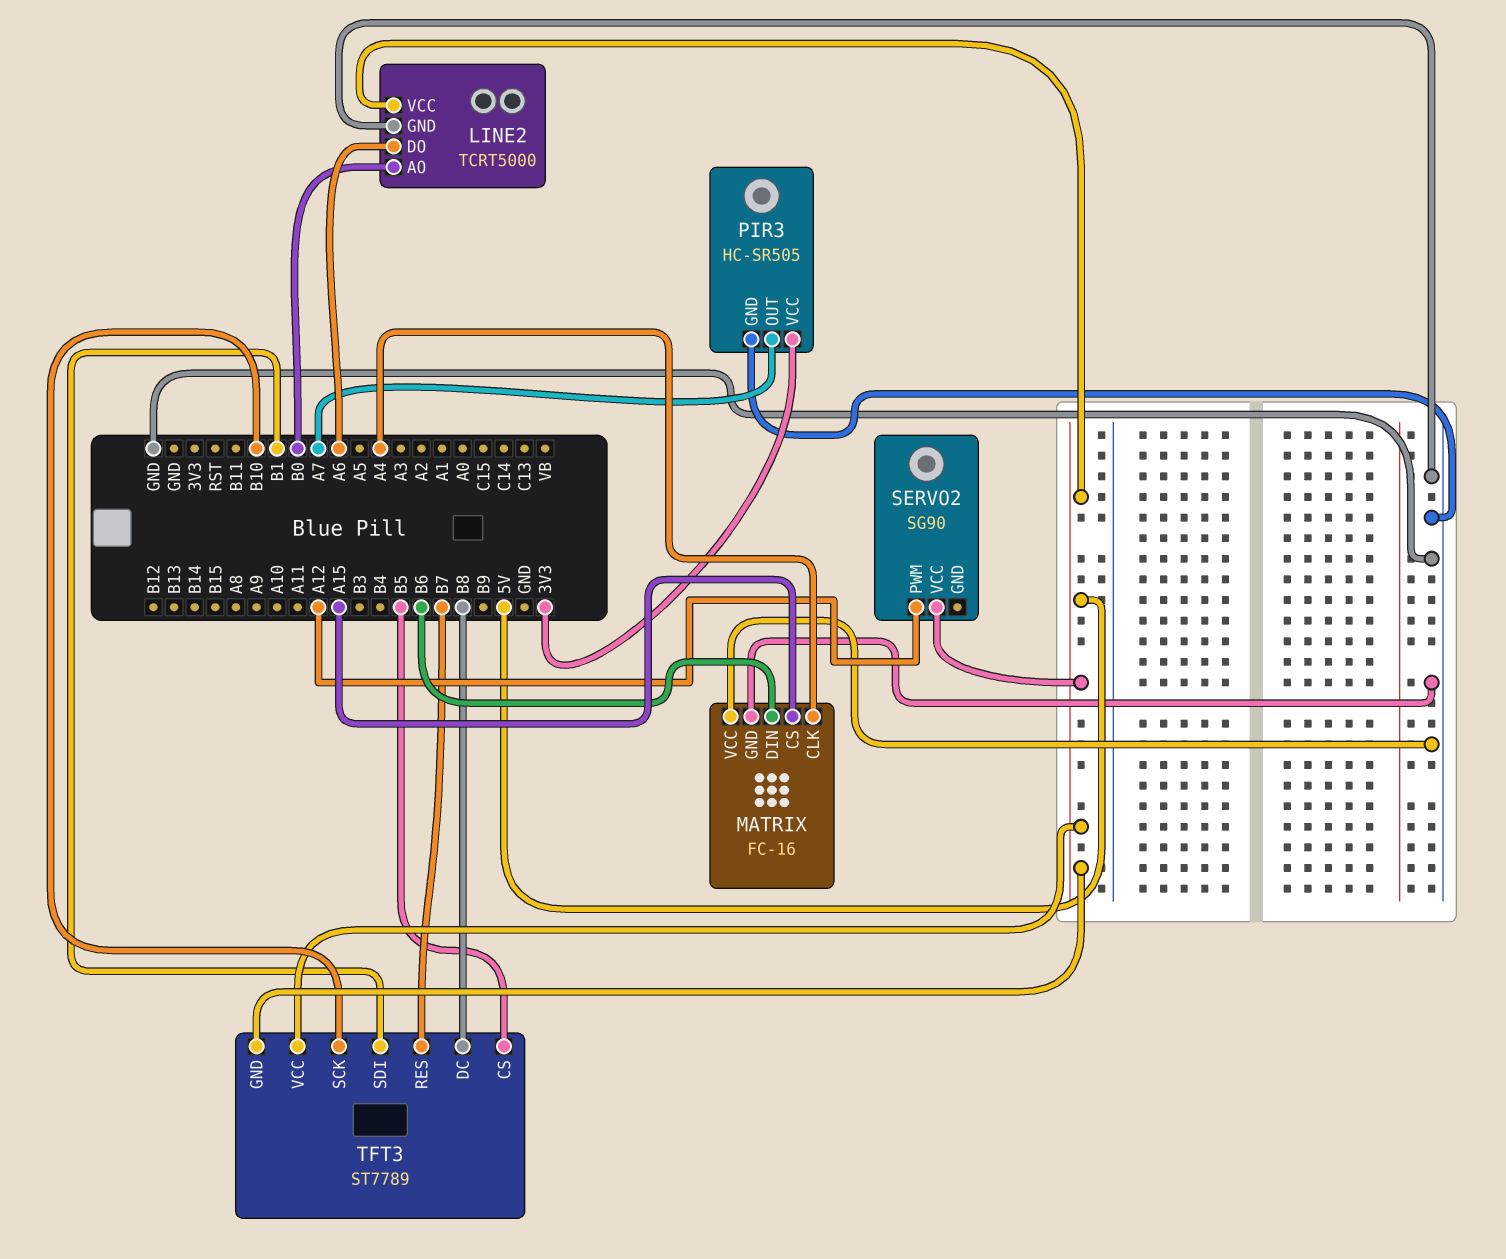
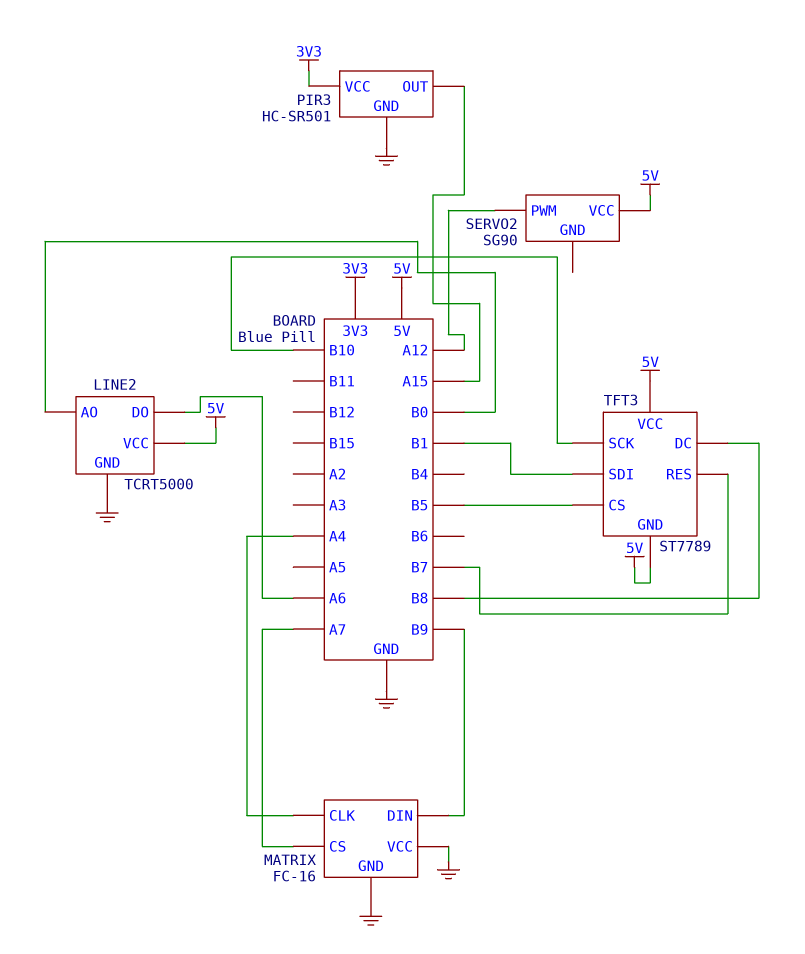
MATRIX pin CS: A15 -> A7
MATRIX pin DIN: B6 -> B9
PIR3: HC-SR505 -> HC-SR501
PIR3 pin OUT: A7 -> A15

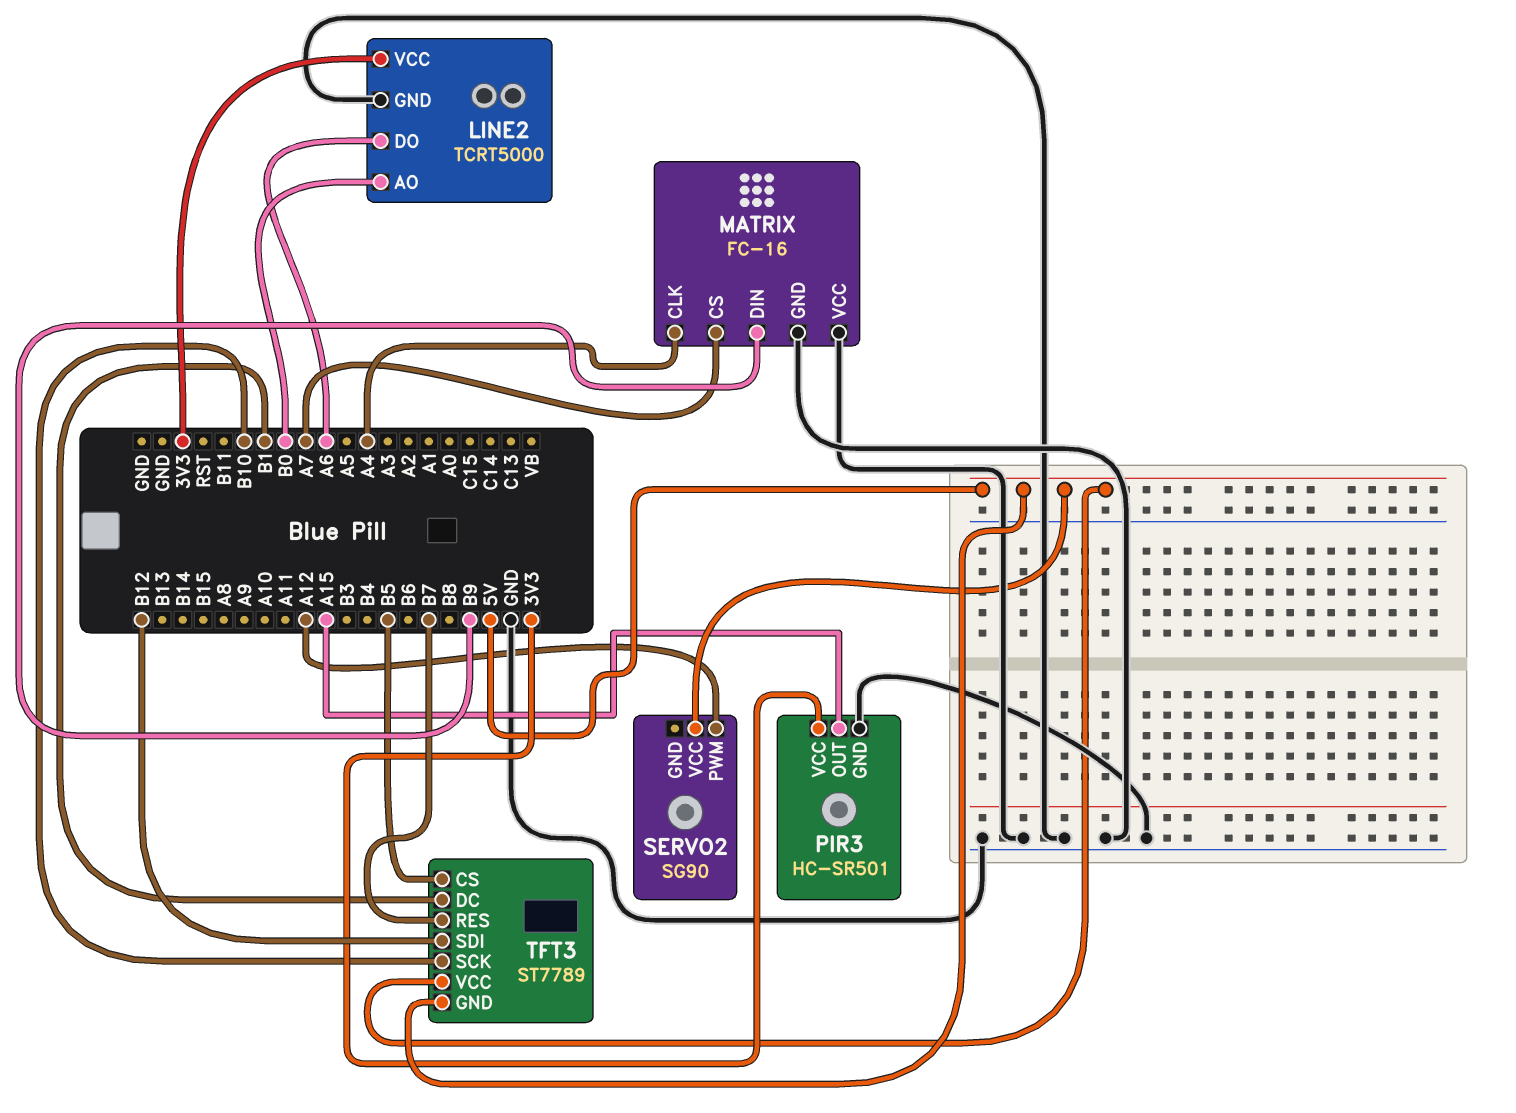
LINE2 pin VCC: 5V -> 3V3
TFT3 pin DC: B8 -> B1
TFT3 pin SDI: B1 -> B12

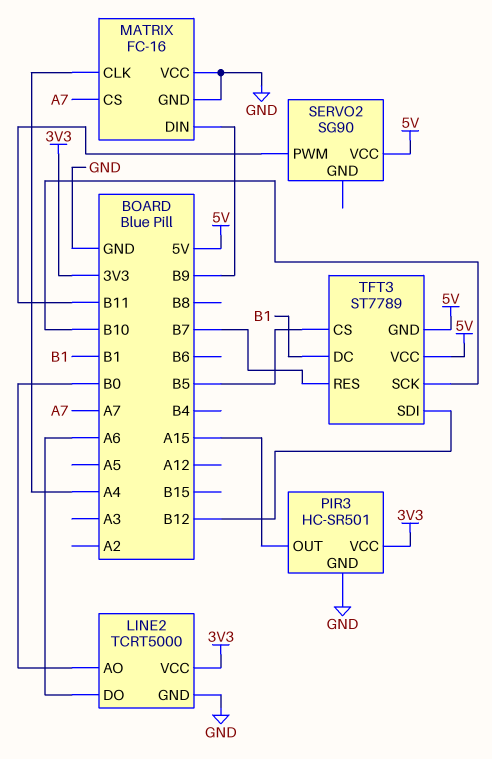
SERVO2 pin PWM: A12 -> B11

